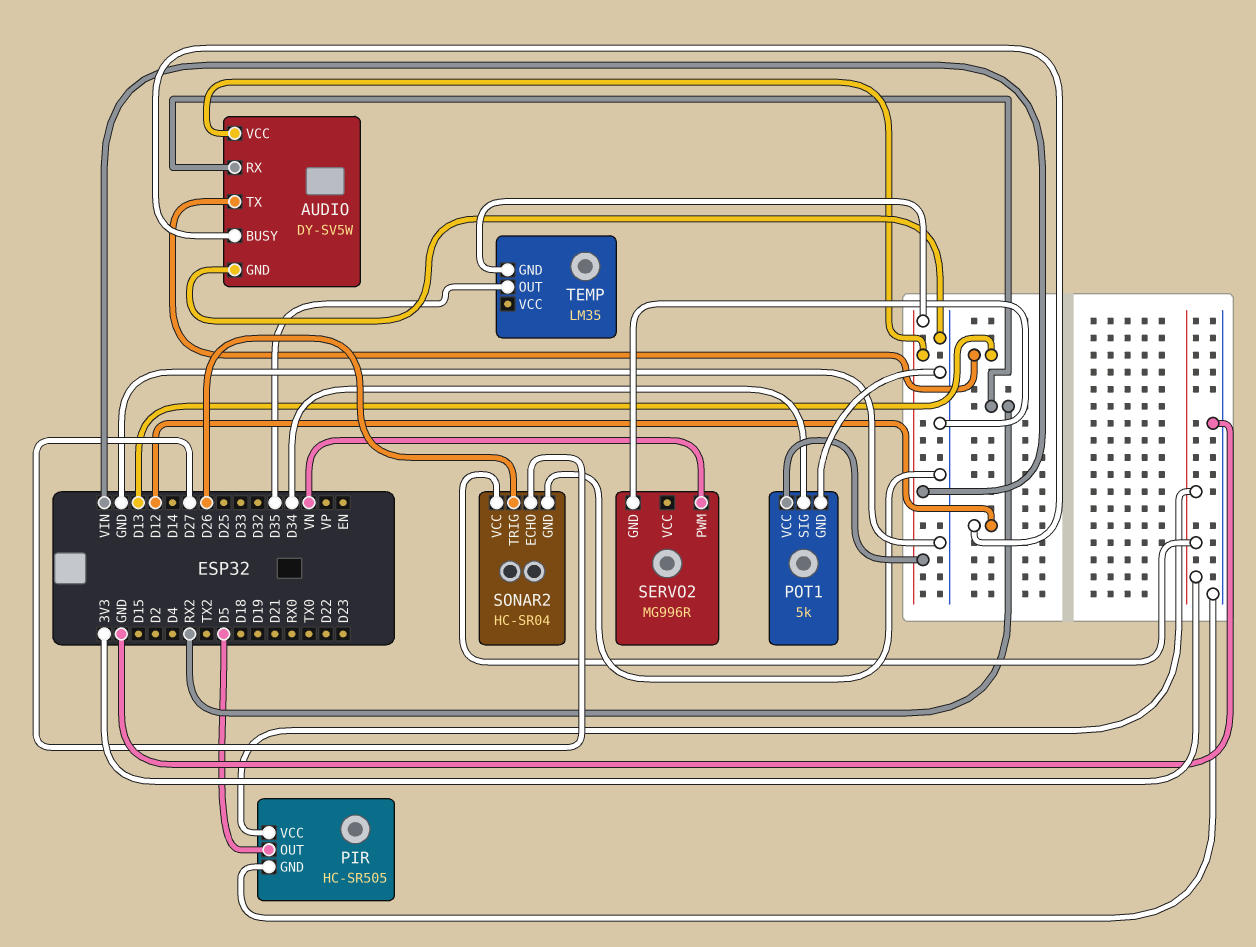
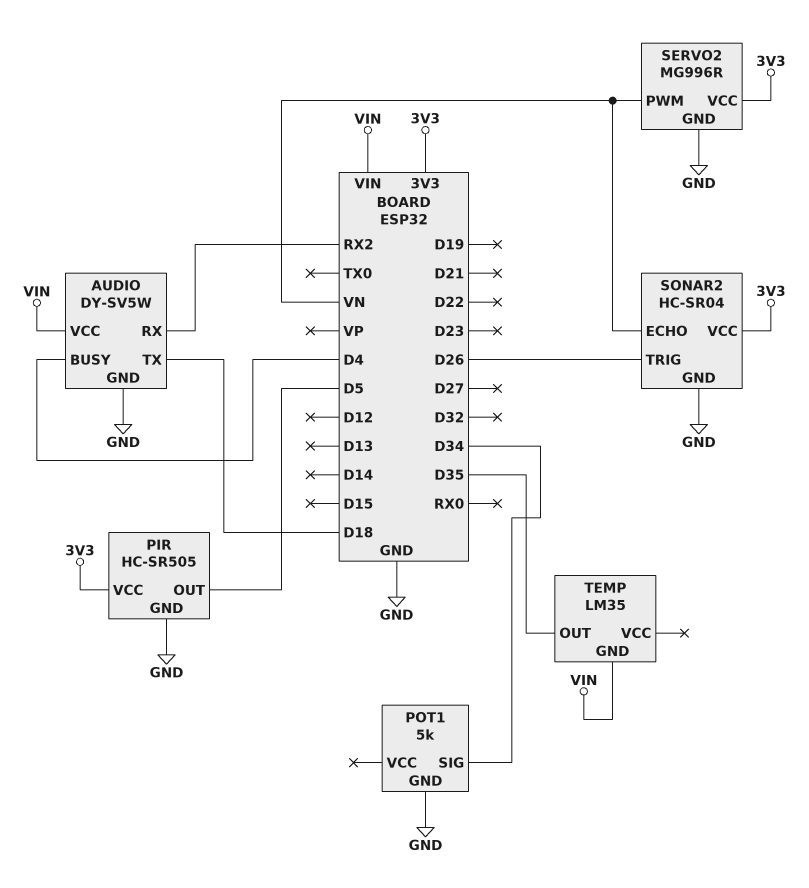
AUDIO pin BUSY: D12 -> D4
AUDIO pin TX: D13 -> D18
POT1 pin VCC: VIN -> none
SERVO2 pin VCC: none -> 3V3
SONAR2 pin ECHO: D27 -> VN

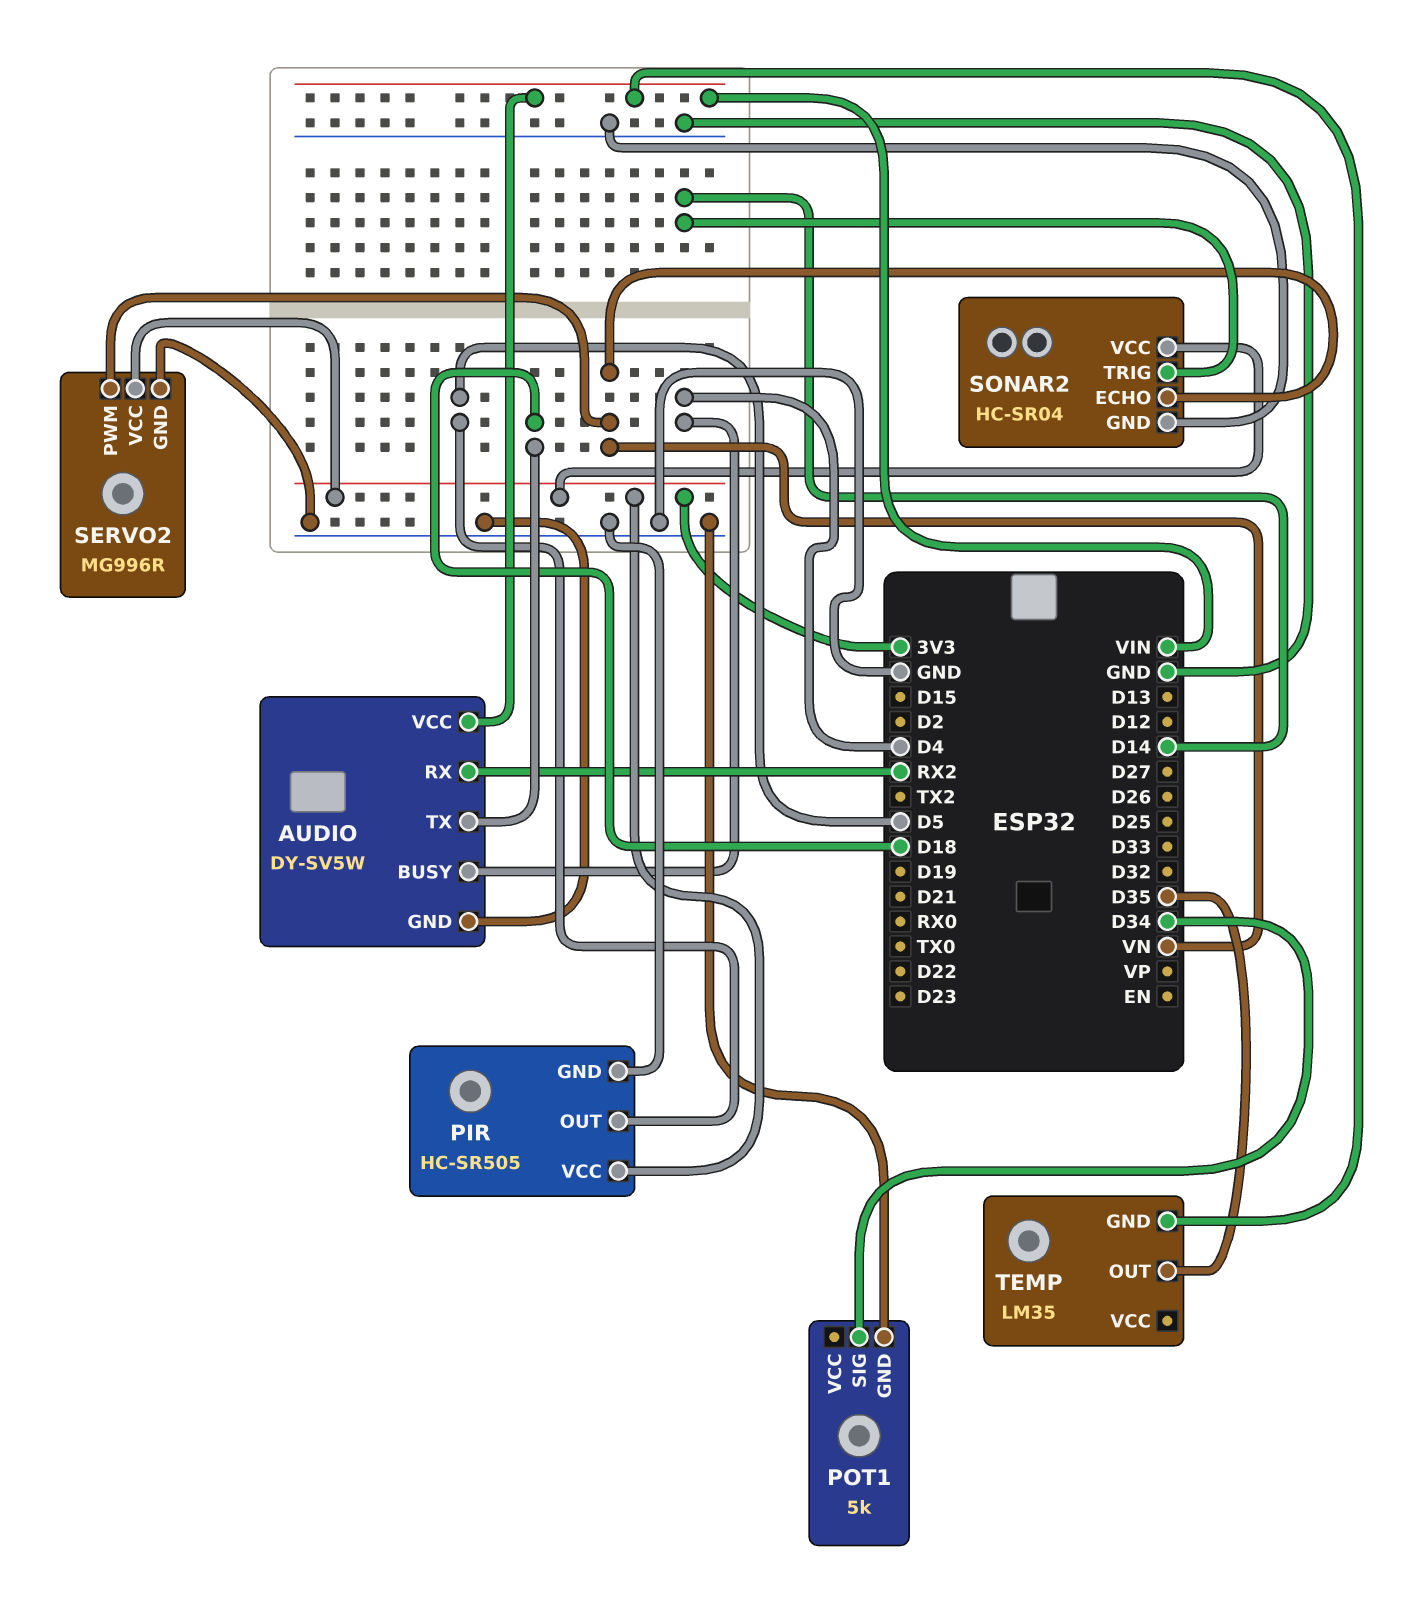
SONAR2 pin TRIG: D26 -> D14

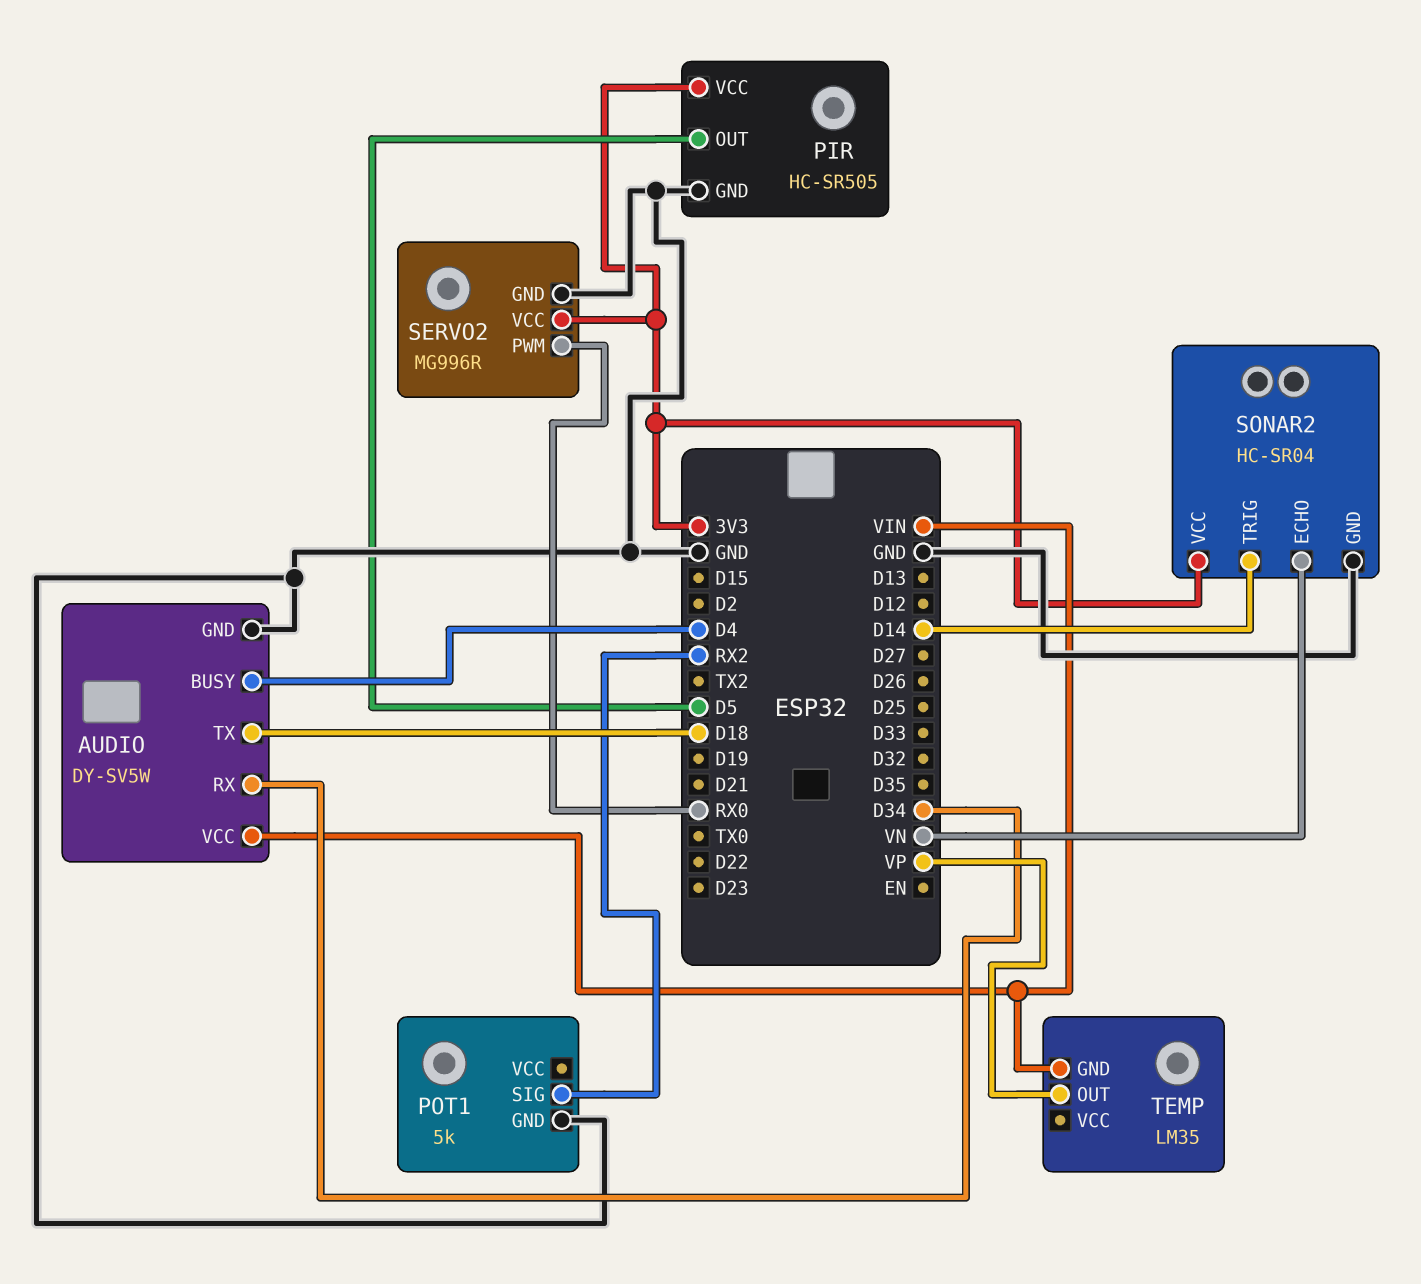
AUDIO pin RX: RX2 -> D34
POT1 pin SIG: D34 -> RX2
SERVO2 pin PWM: VN -> RX0
TEMP pin OUT: D35 -> VP

